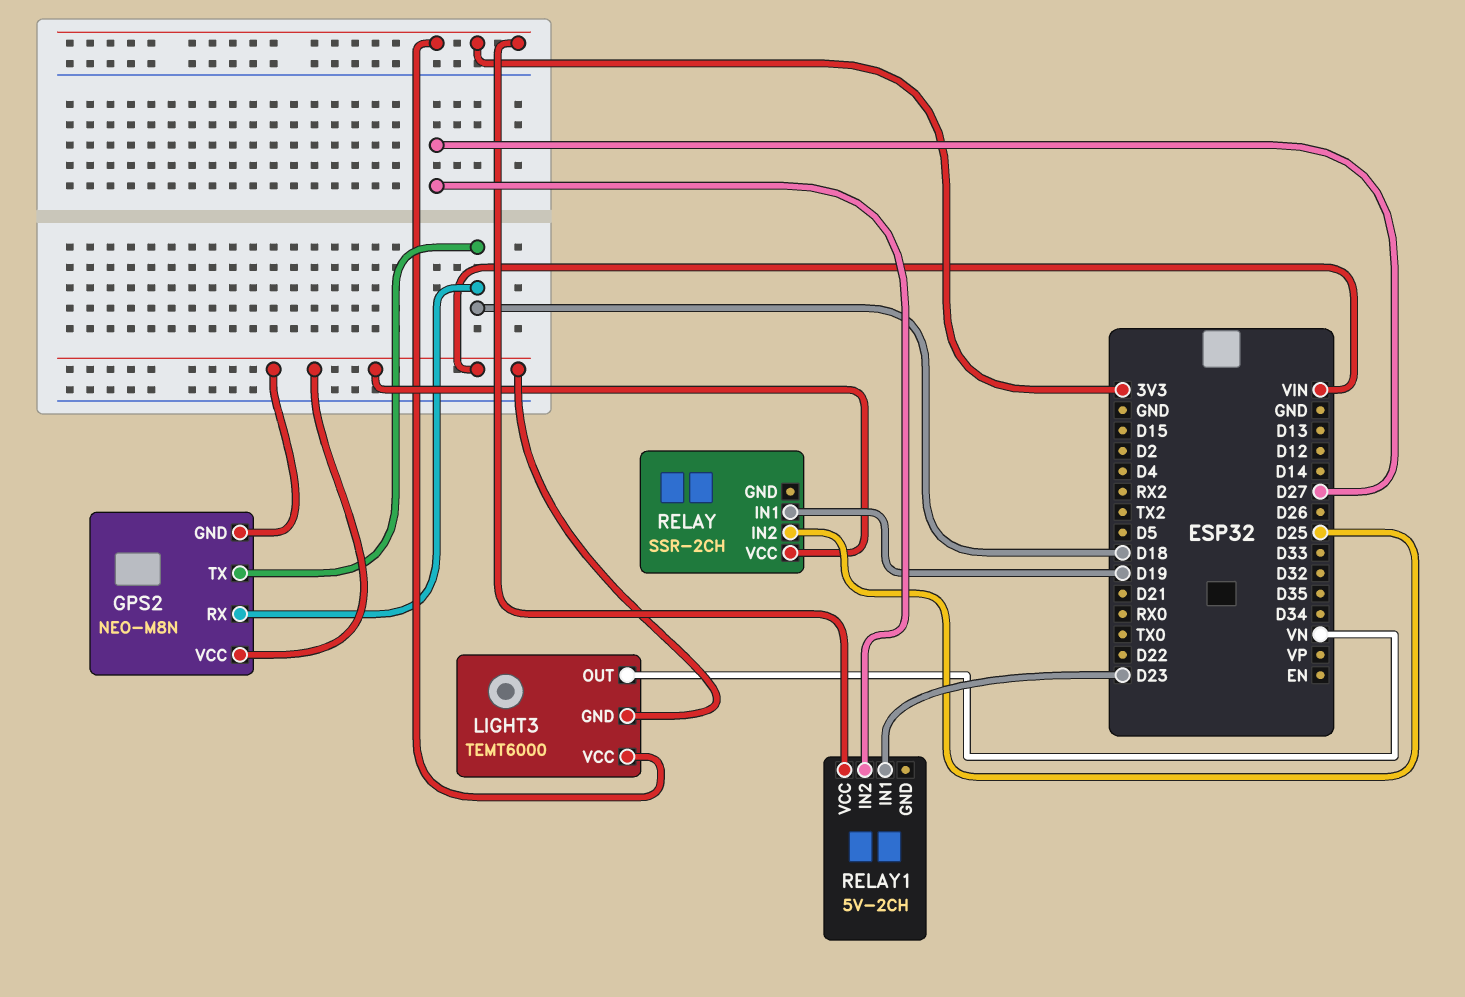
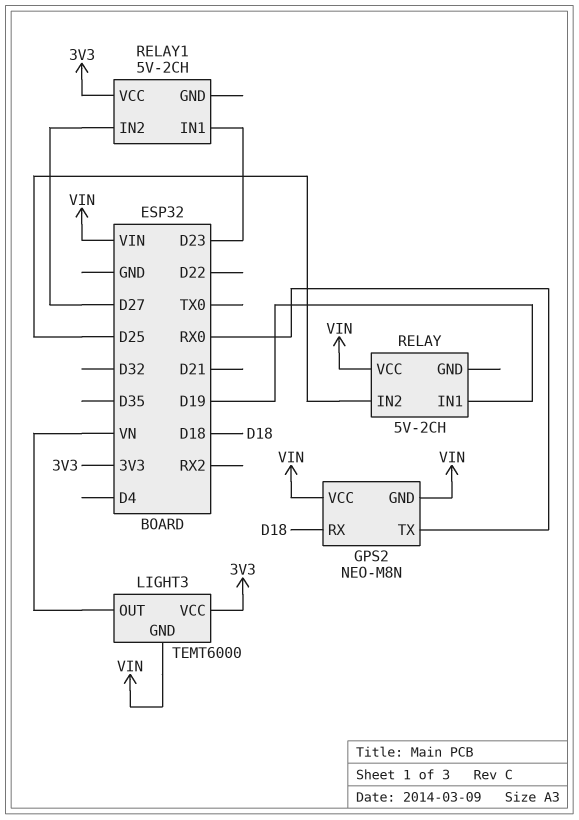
GPS2 pin TX: D18 -> RX0
RELAY: SSR-2CH -> 5V-2CH

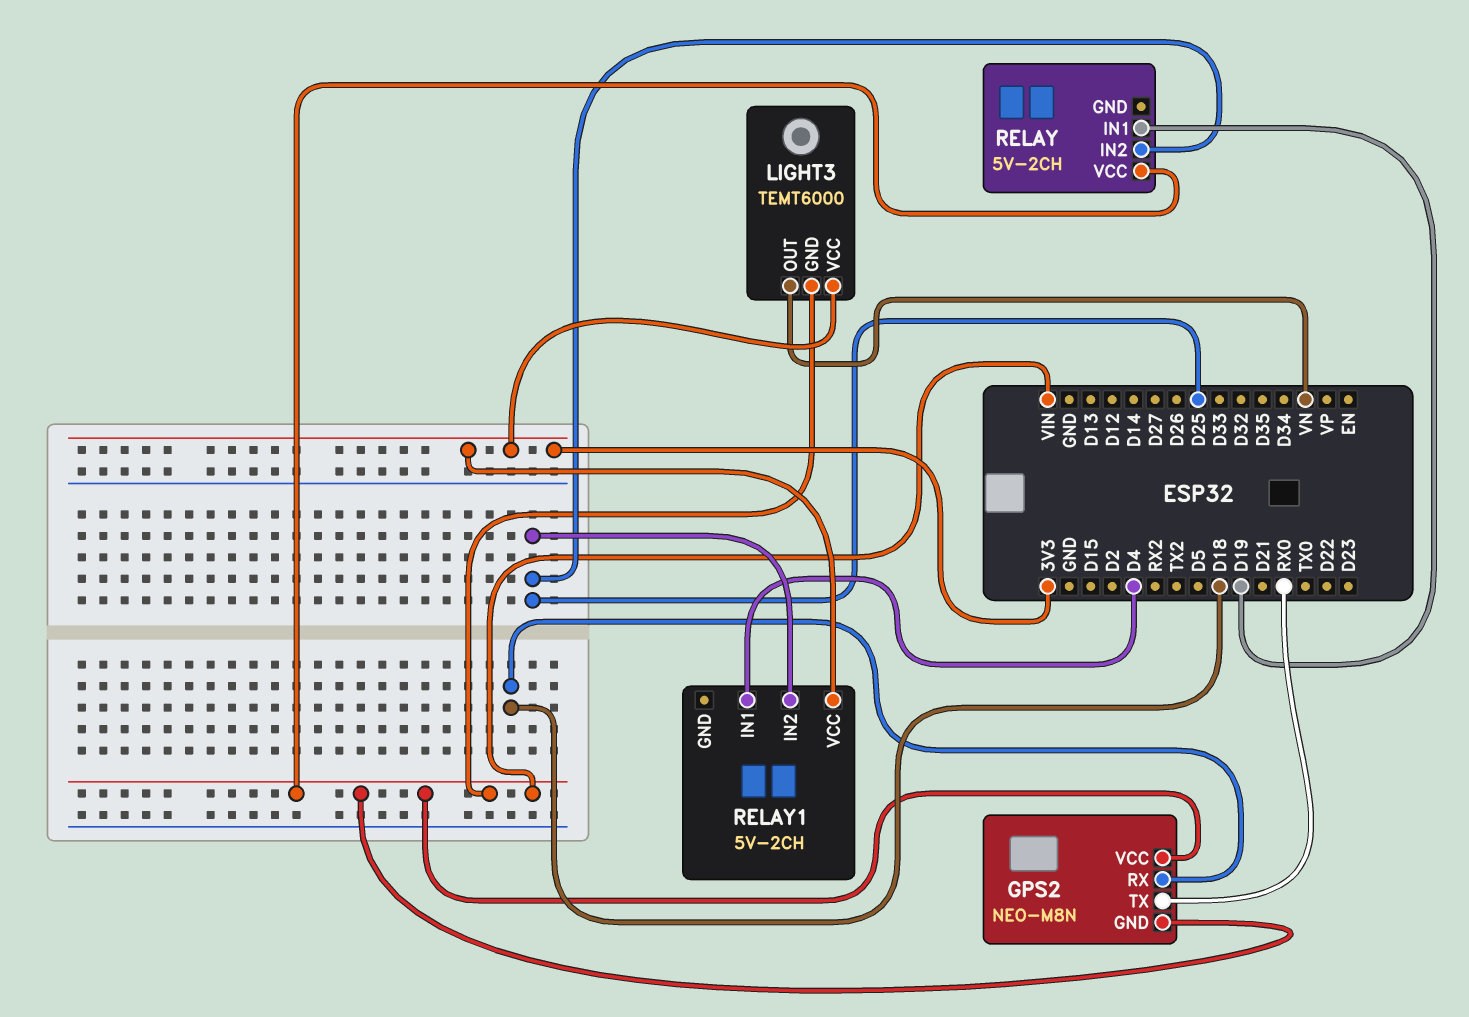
RELAY1 pin IN1: D23 -> D4
RELAY1 pin IN2: D27 -> D25

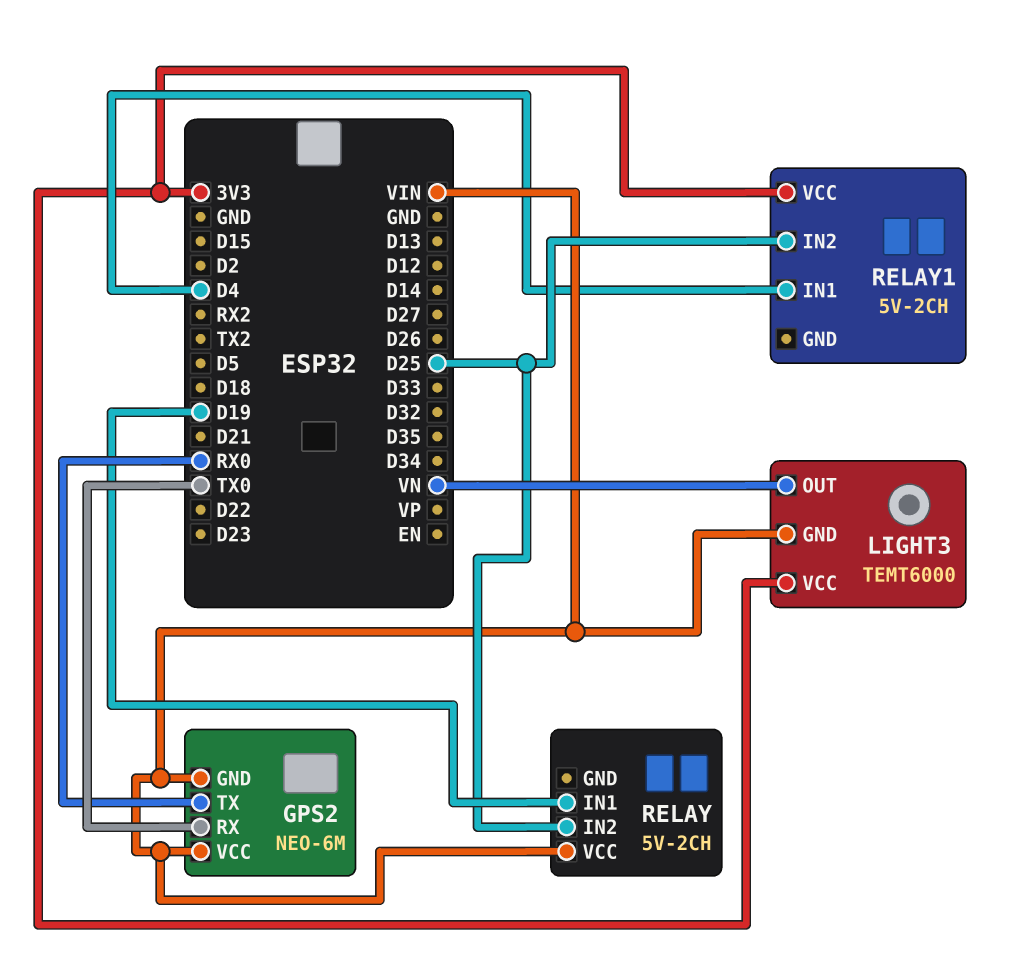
GPS2: NEO-M8N -> NEO-6M
GPS2 pin RX: D18 -> TX0

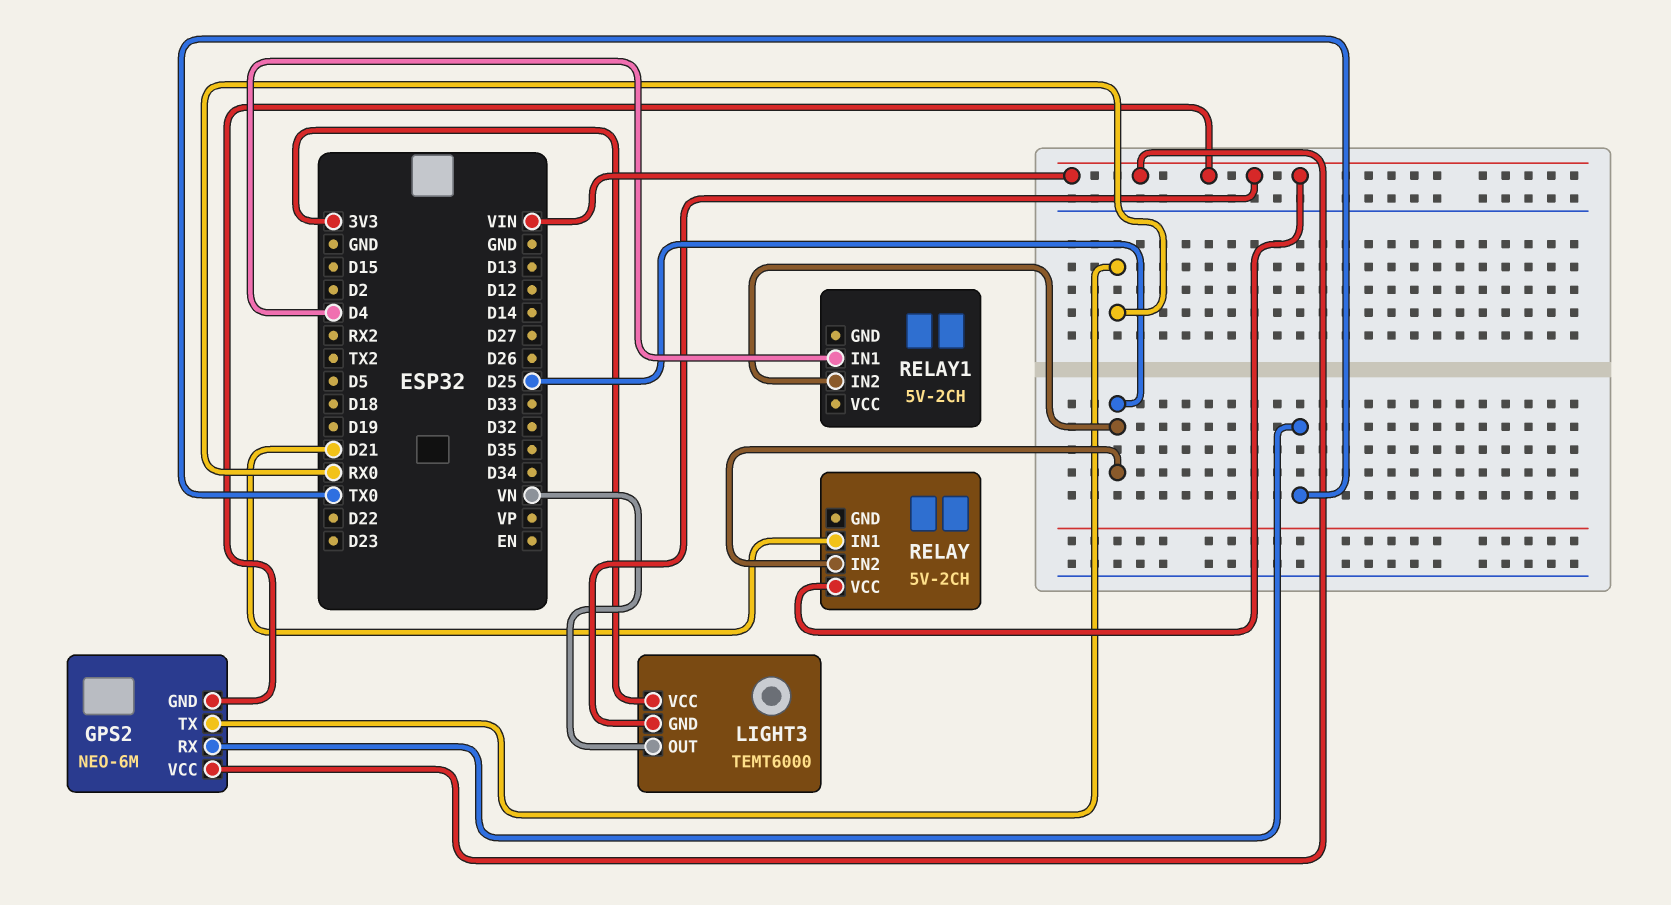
RELAY pin IN1: D19 -> D21
RELAY1 pin VCC: 3V3 -> none

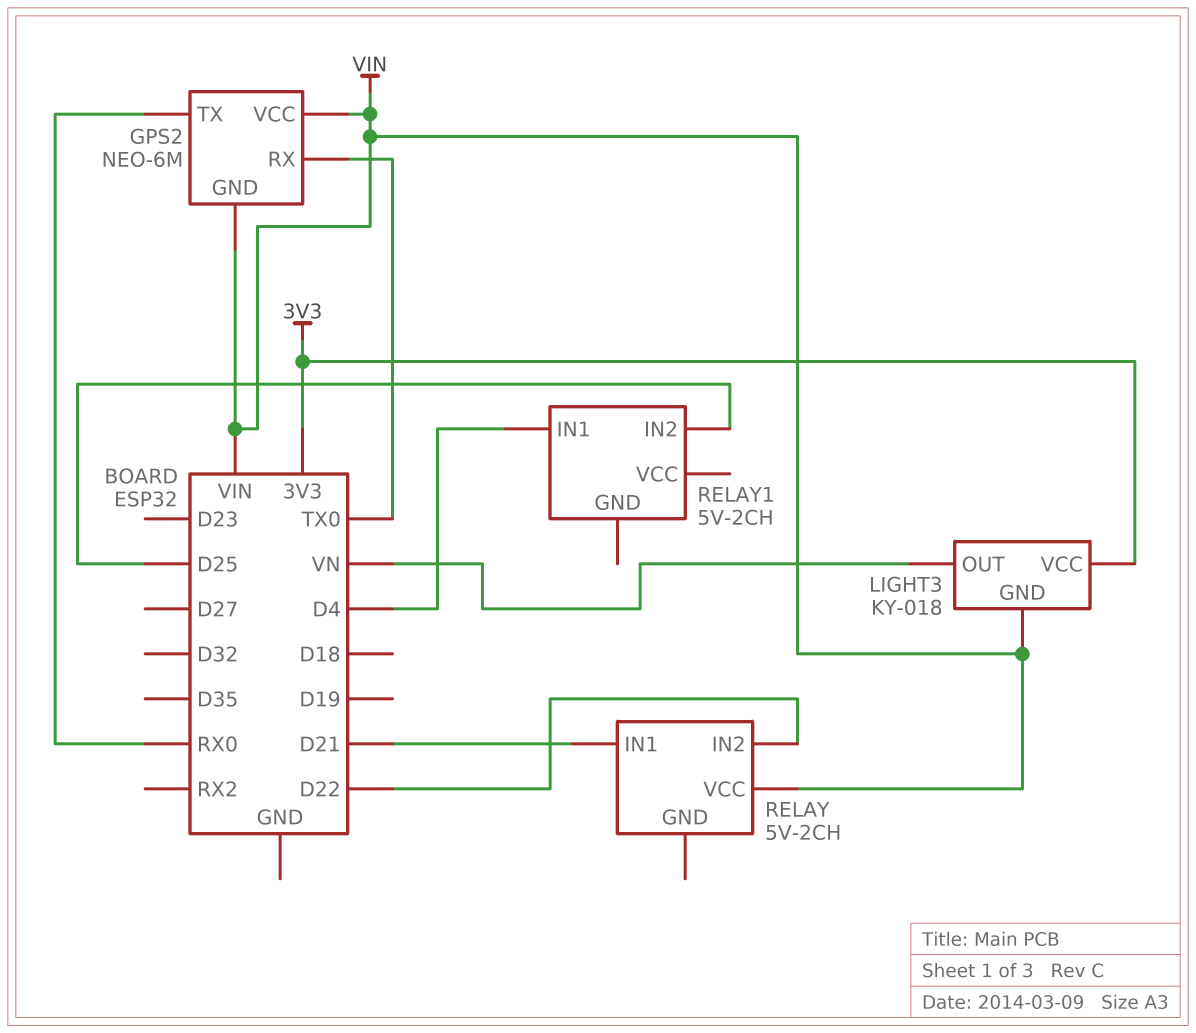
LIGHT3: TEMT6000 -> KY-018
RELAY pin IN2: D25 -> D22

